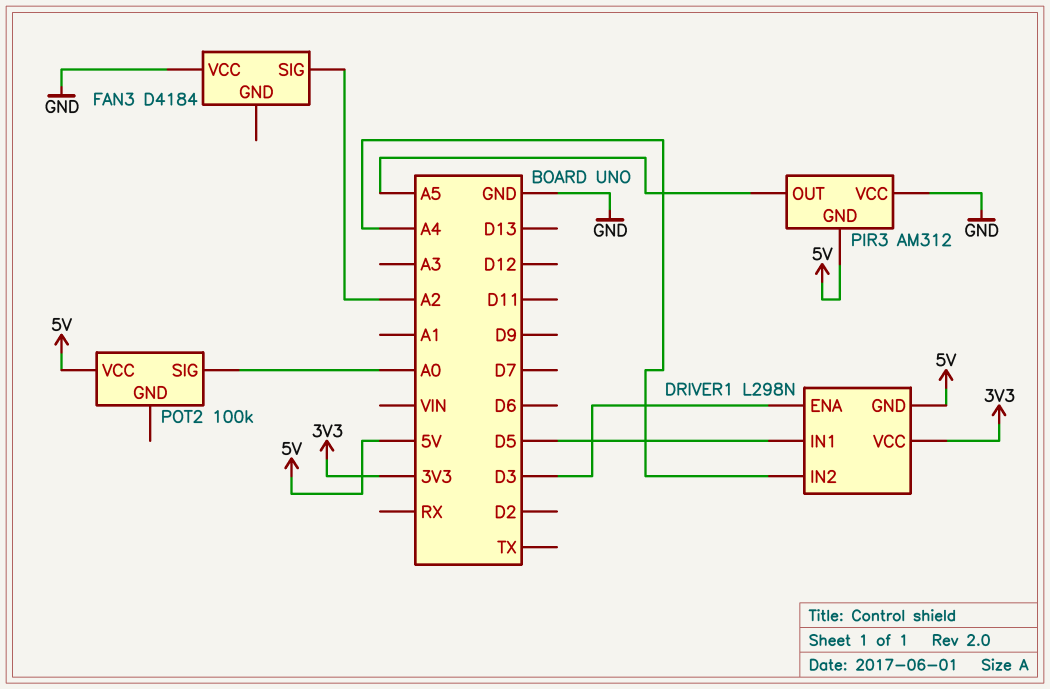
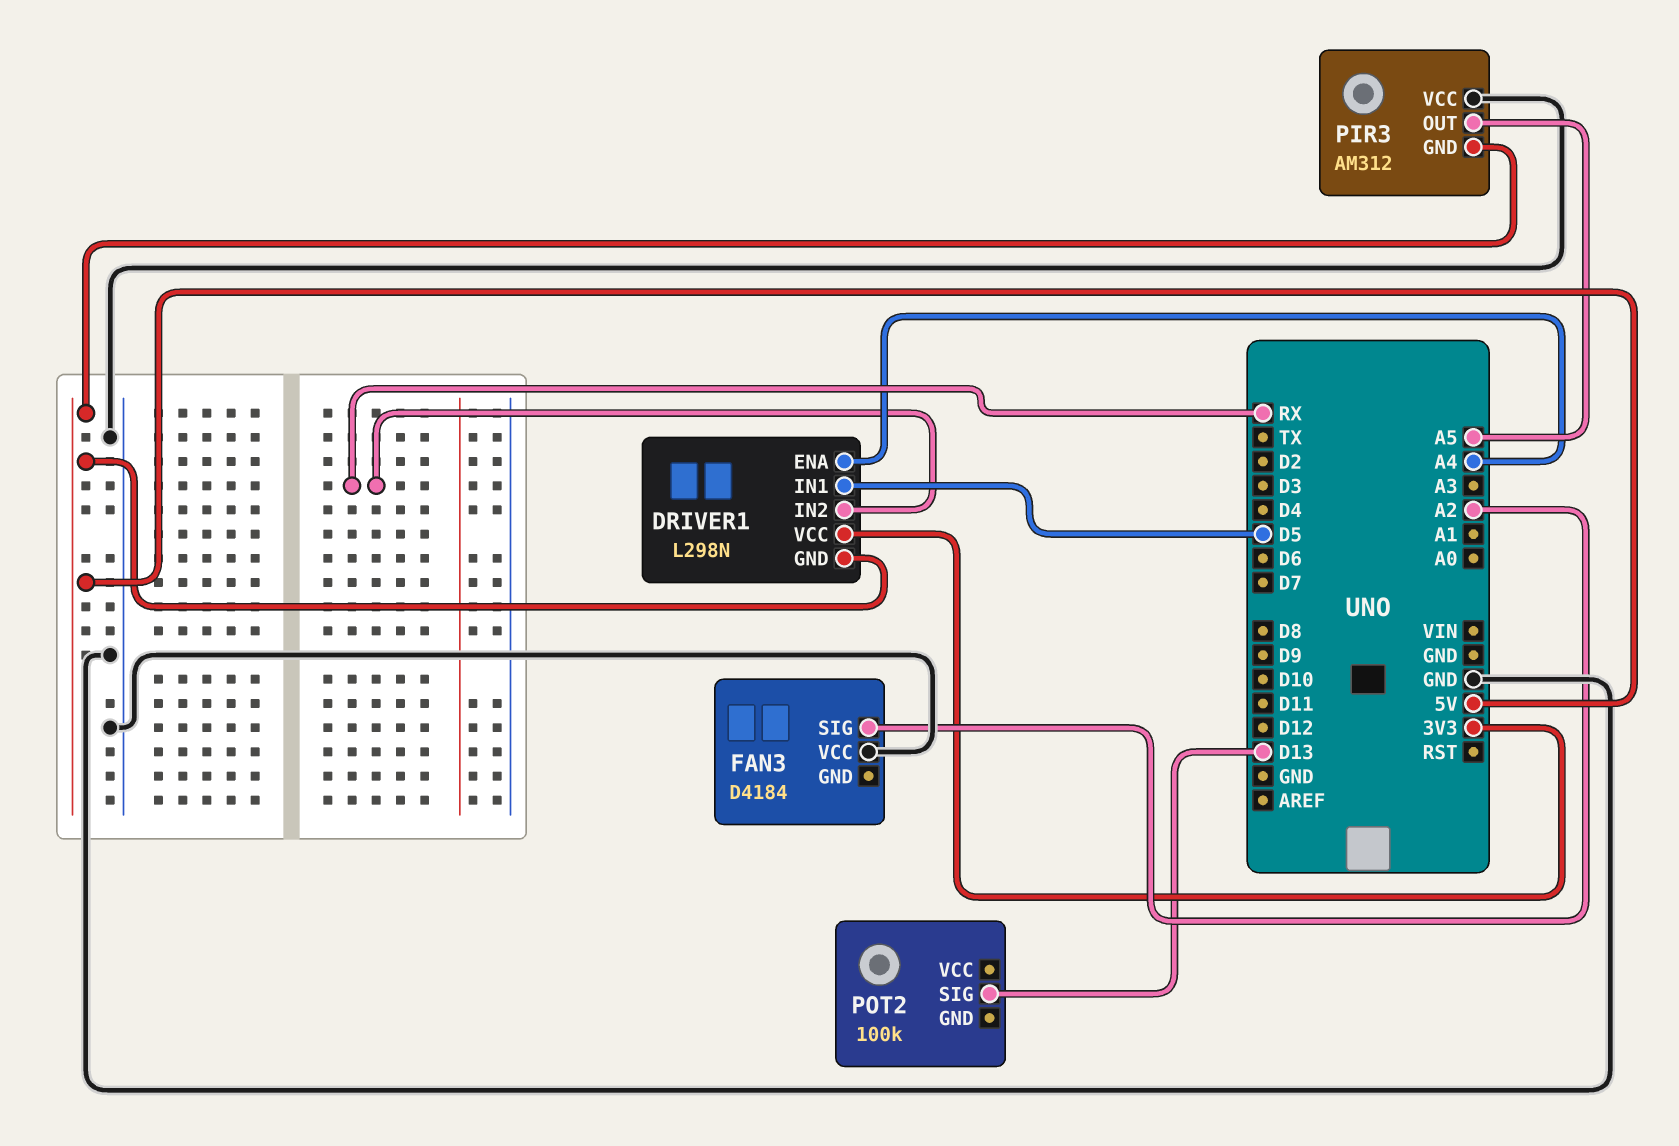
DRIVER1 pin ENA: D3 -> A4
DRIVER1 pin IN2: A4 -> RX
POT2 pin SIG: A0 -> D13
POT2 pin VCC: 5V -> none

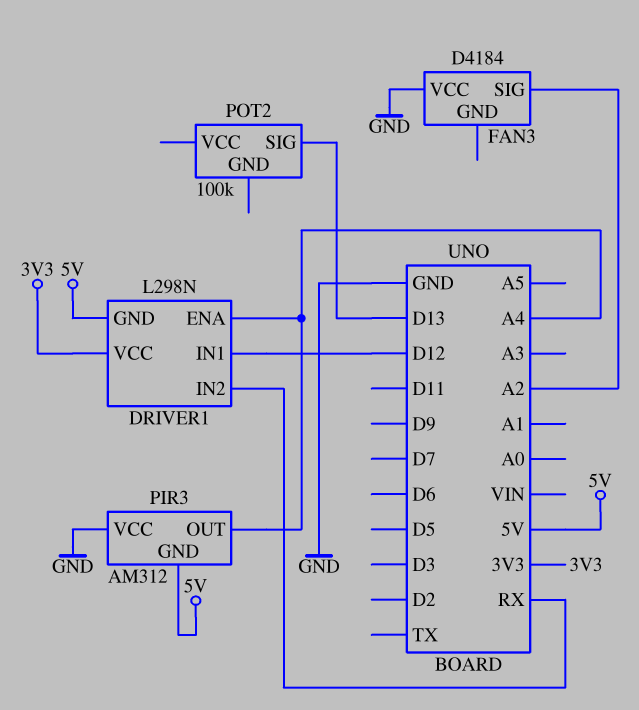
DRIVER1 pin IN1: D5 -> D12
PIR3 pin OUT: A5 -> A4

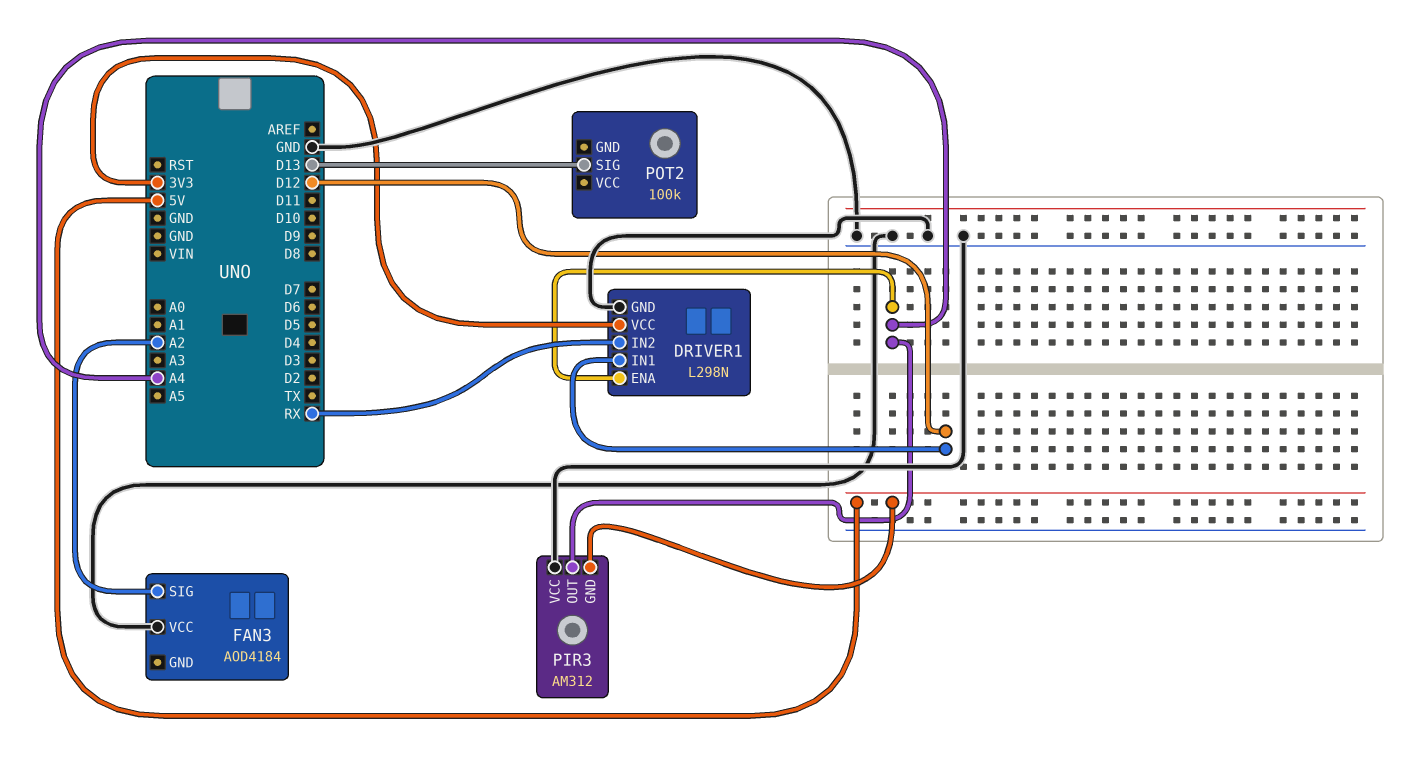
DRIVER1 pin GND: 5V -> GND
FAN3: D4184 -> AOD4184

